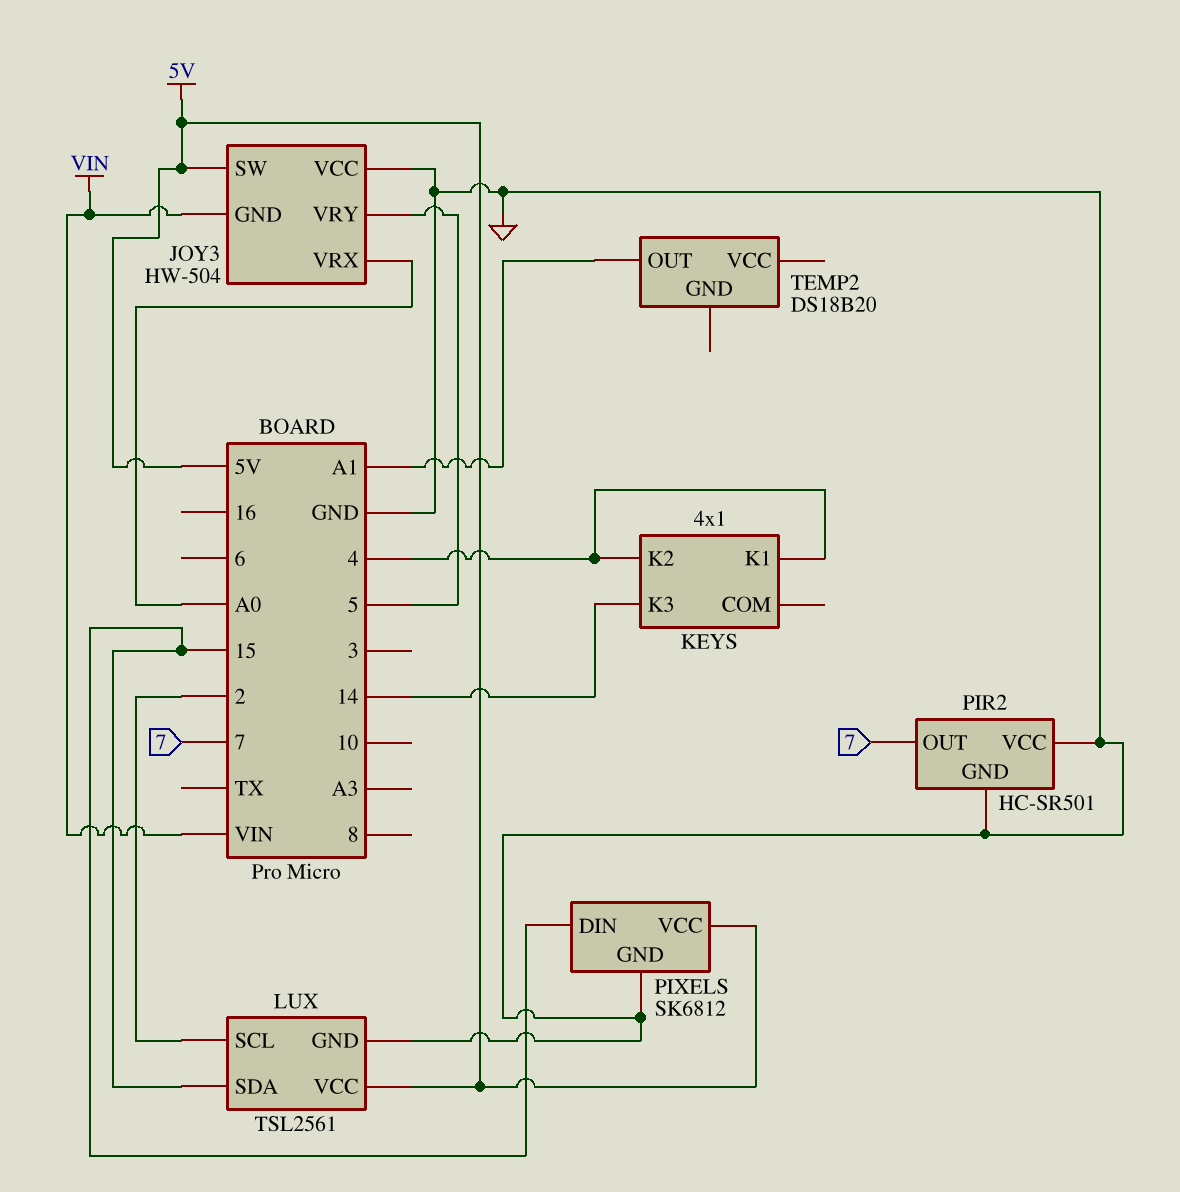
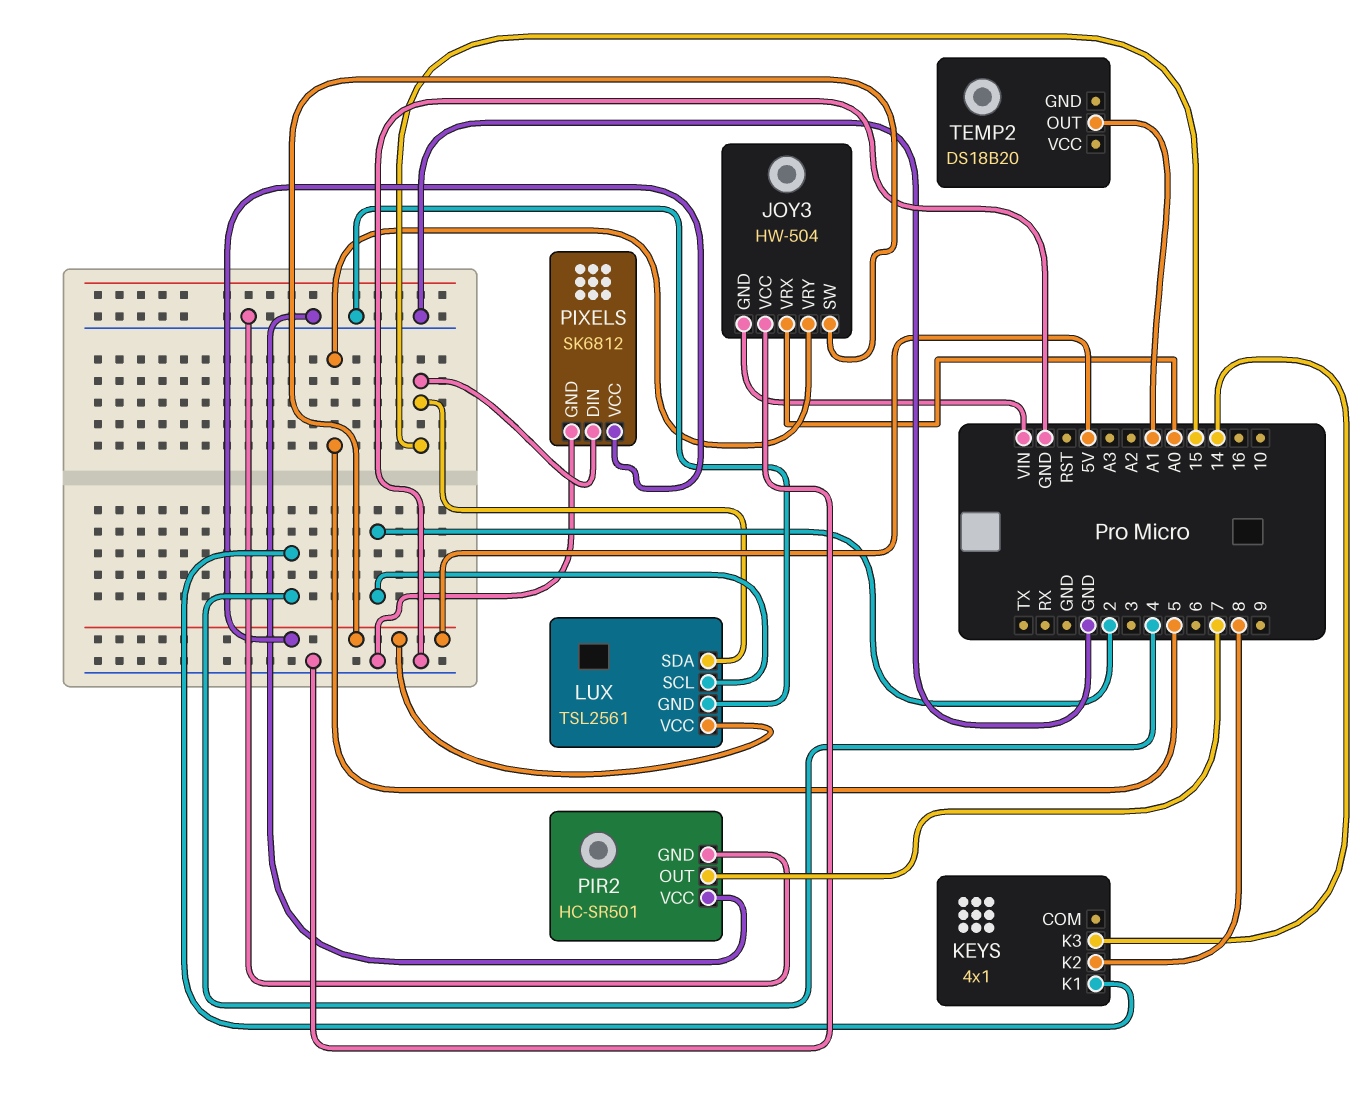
KEYS pin K2: 4 -> 8

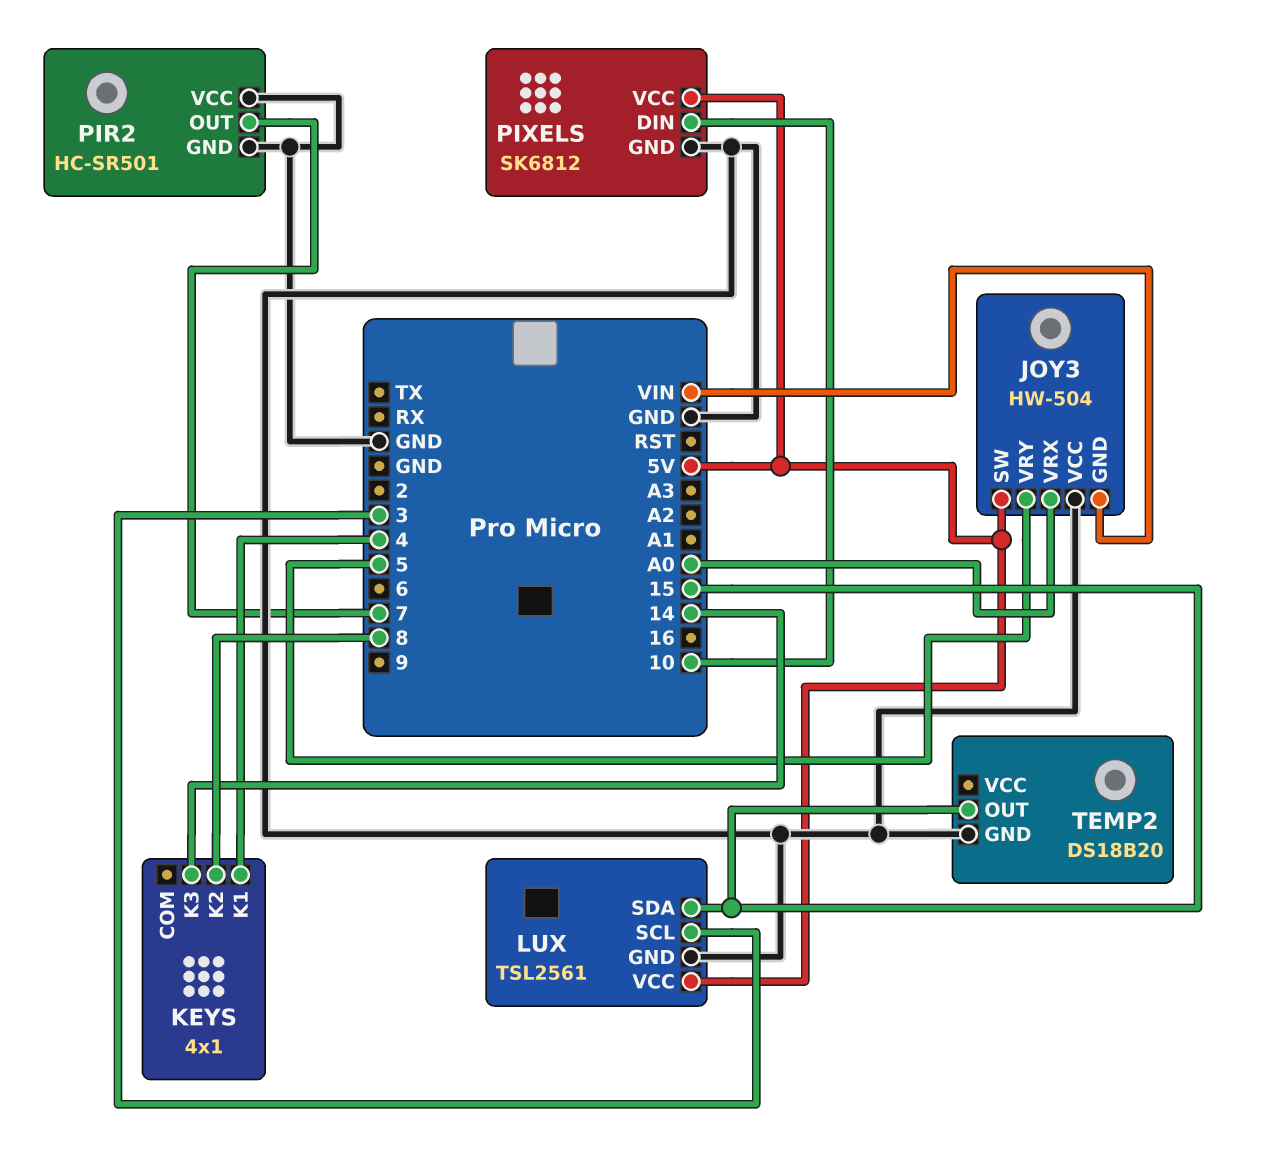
LUX pin SCL: 2 -> 3
PIXELS pin DIN: 15 -> 10
TEMP2 pin GND: none -> GND
TEMP2 pin OUT: A1 -> 15

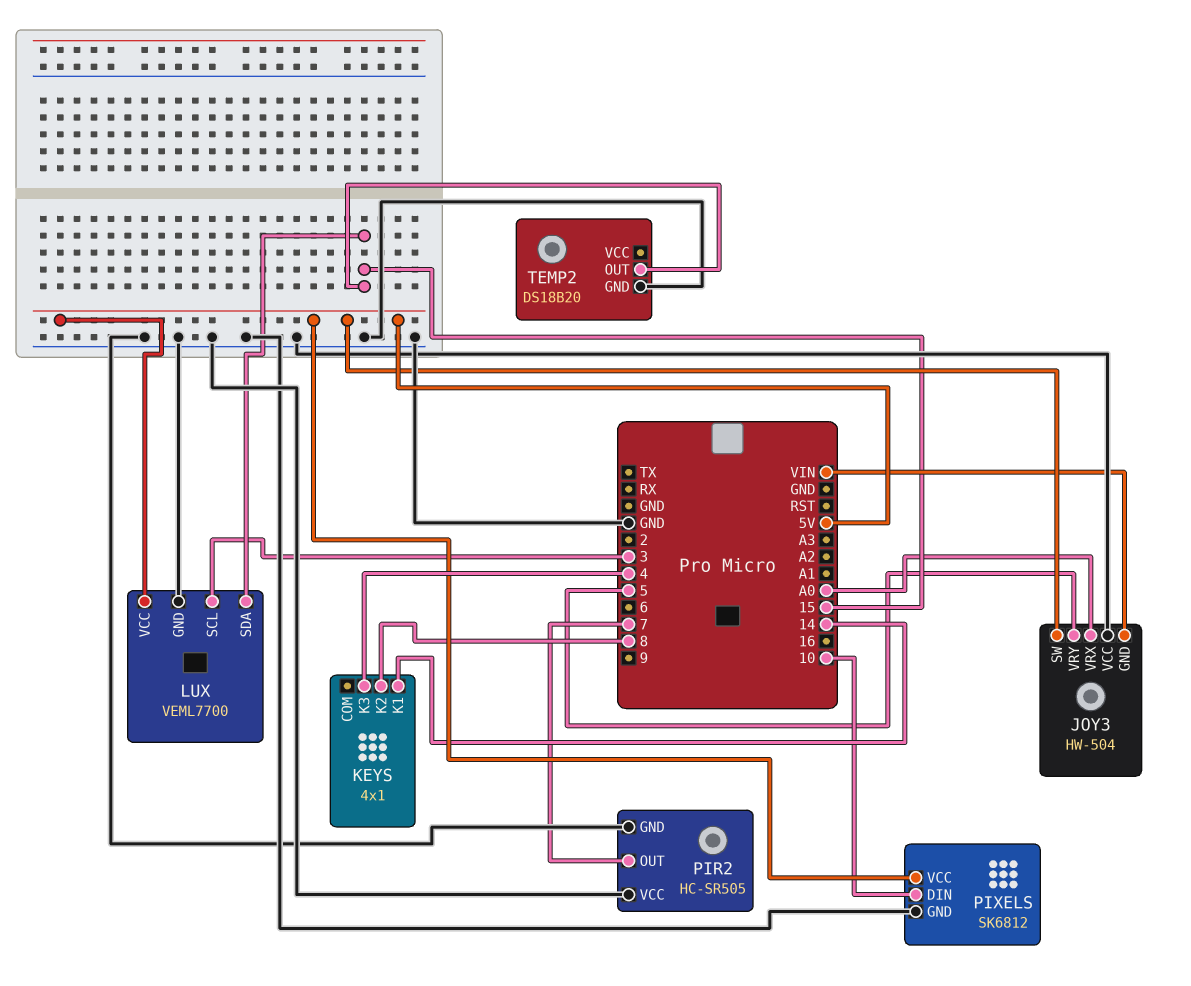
KEYS pin K1: 4 -> 14
KEYS pin K3: 14 -> 4
LUX: TSL2561 -> VEML7700
PIR2: HC-SR501 -> HC-SR505

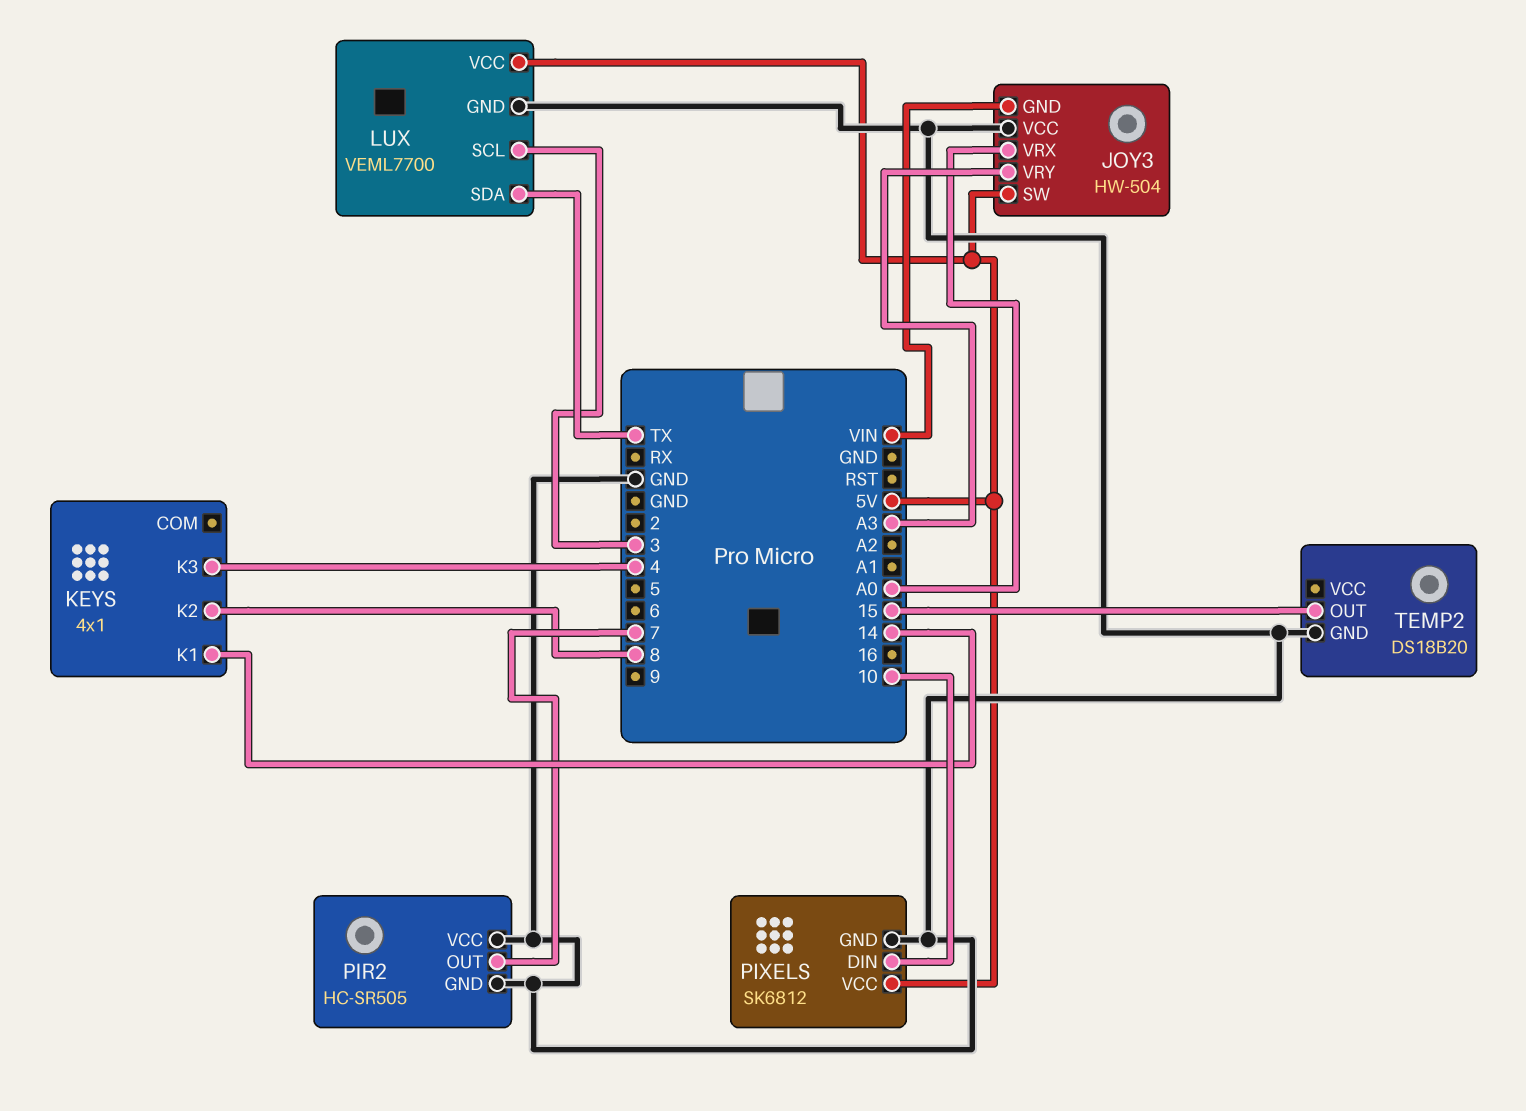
JOY3 pin VRY: 5 -> A3
LUX pin SDA: 15 -> TX

